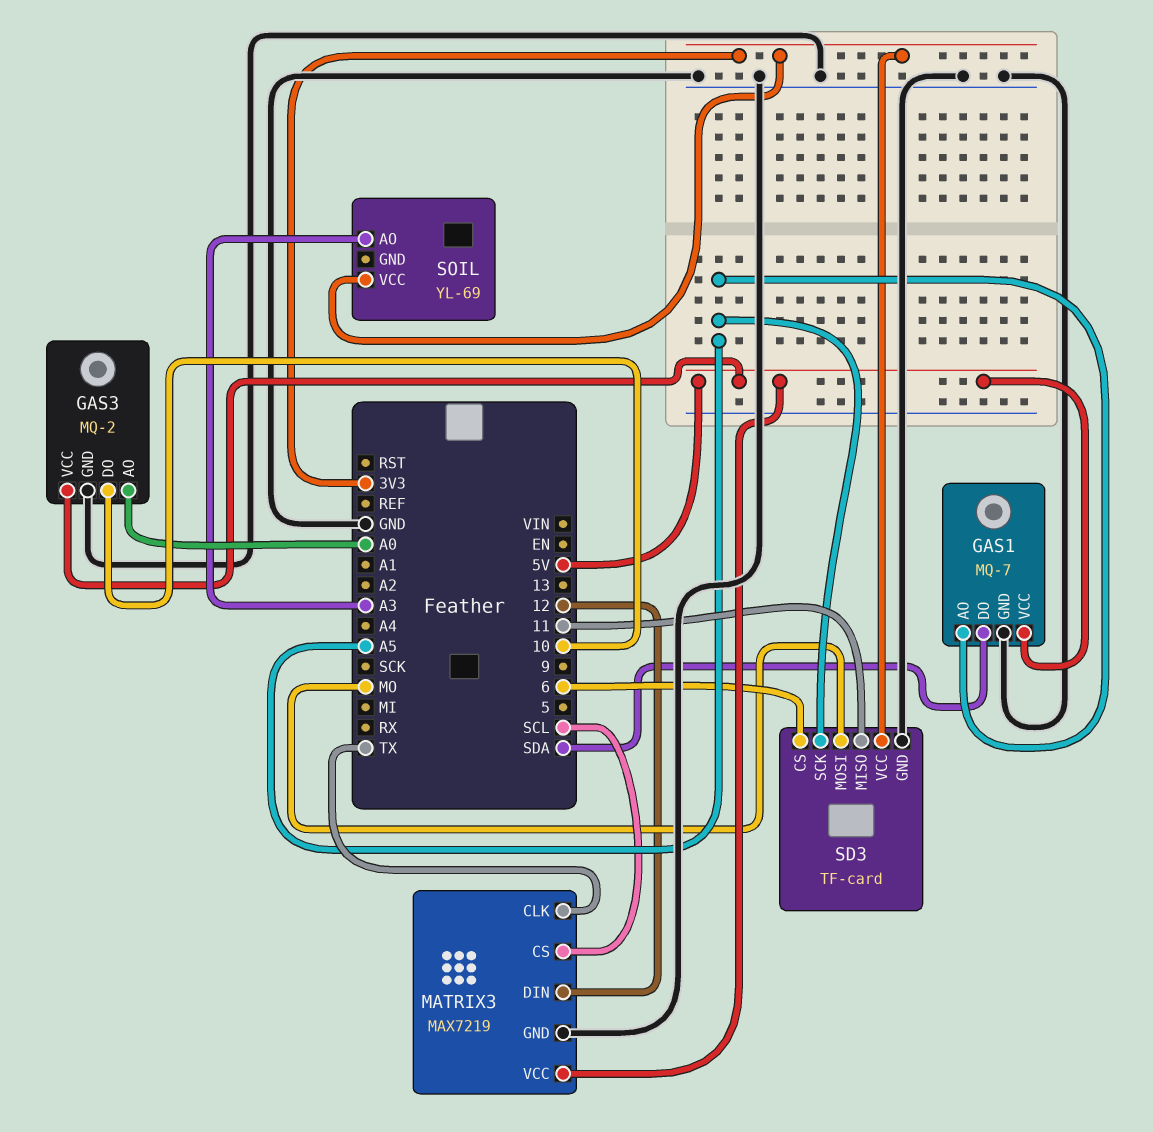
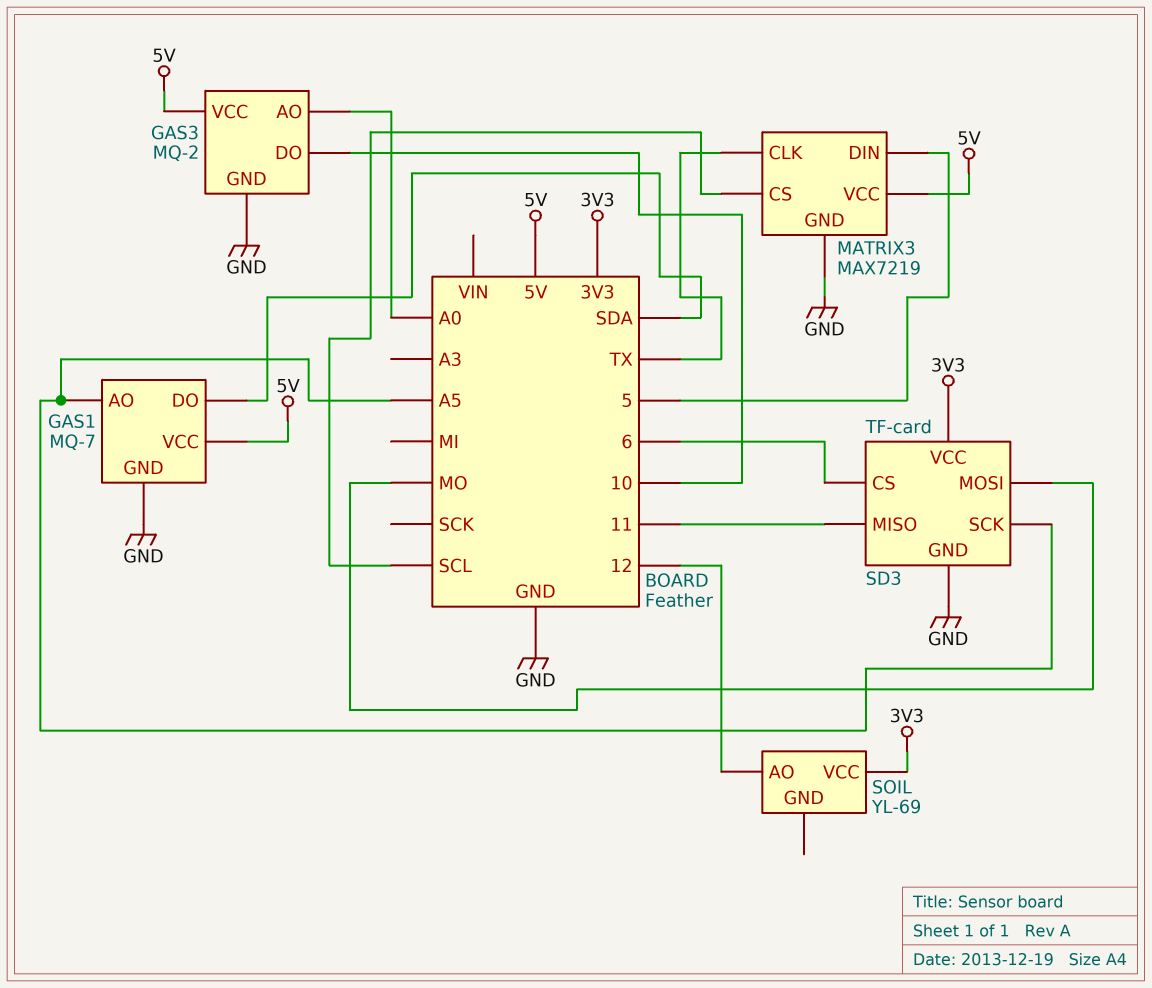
MATRIX3 pin DIN: 12 -> 5
SOIL pin AO: A3 -> 12

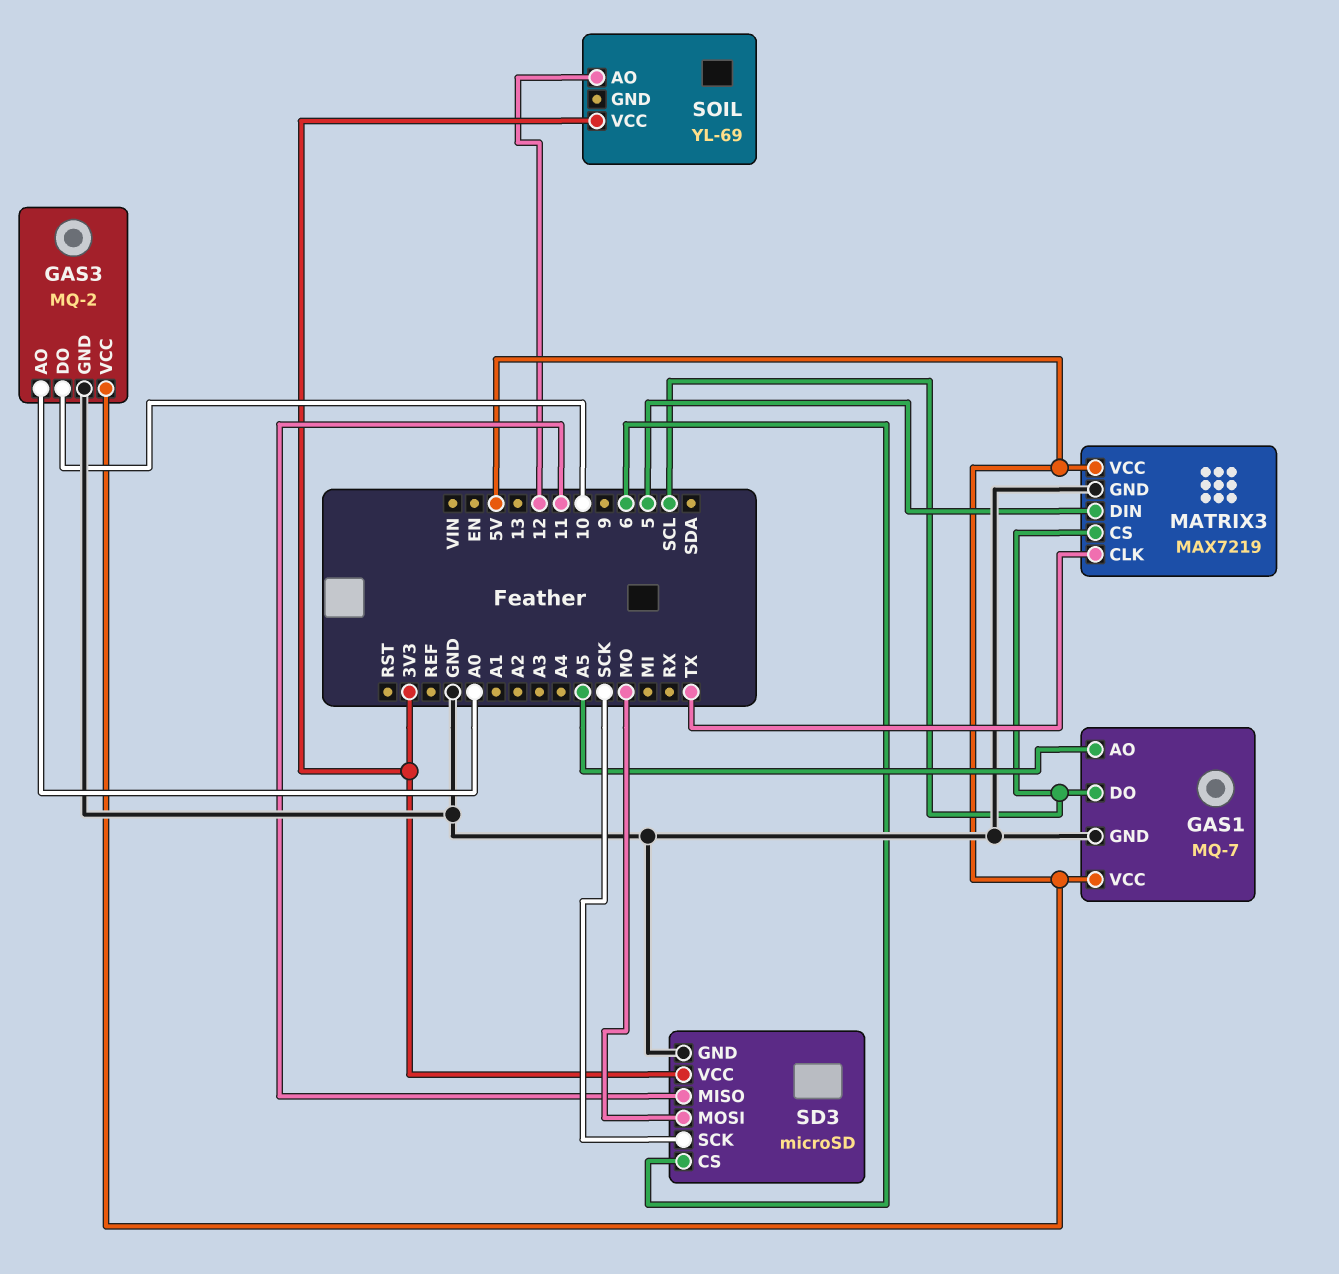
GAS1 pin DO: SDA -> SCL
SD3: TF-card -> microSD
SD3 pin SCK: A5 -> SCK

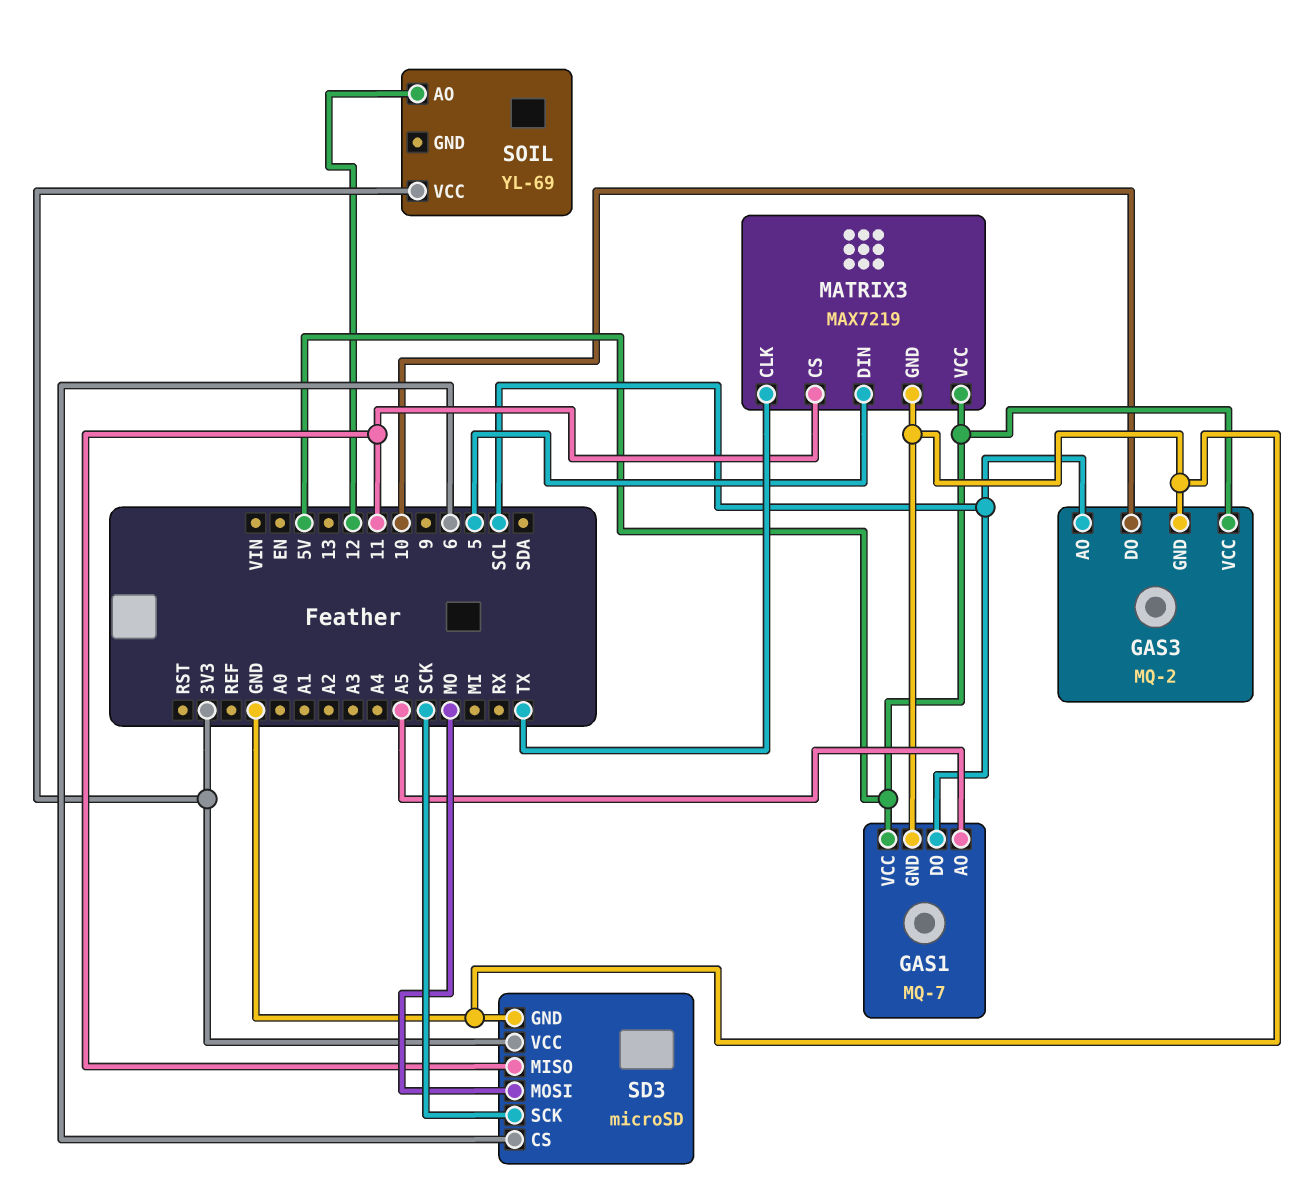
GAS3 pin AO: A0 -> SCL
MATRIX3 pin CS: SCL -> 11

